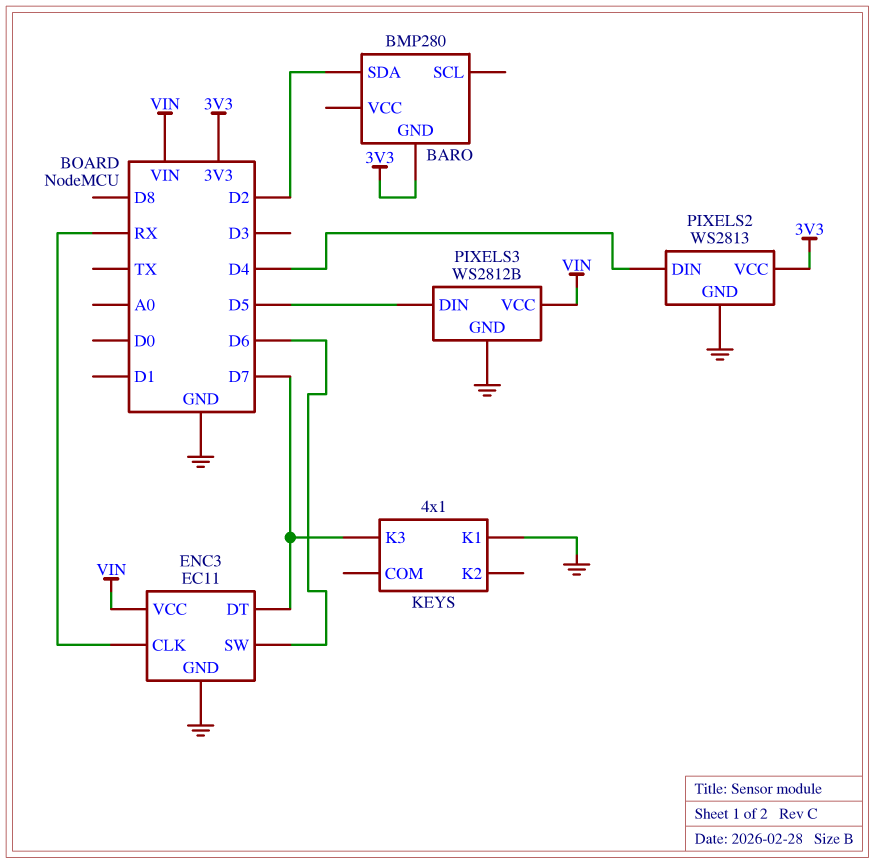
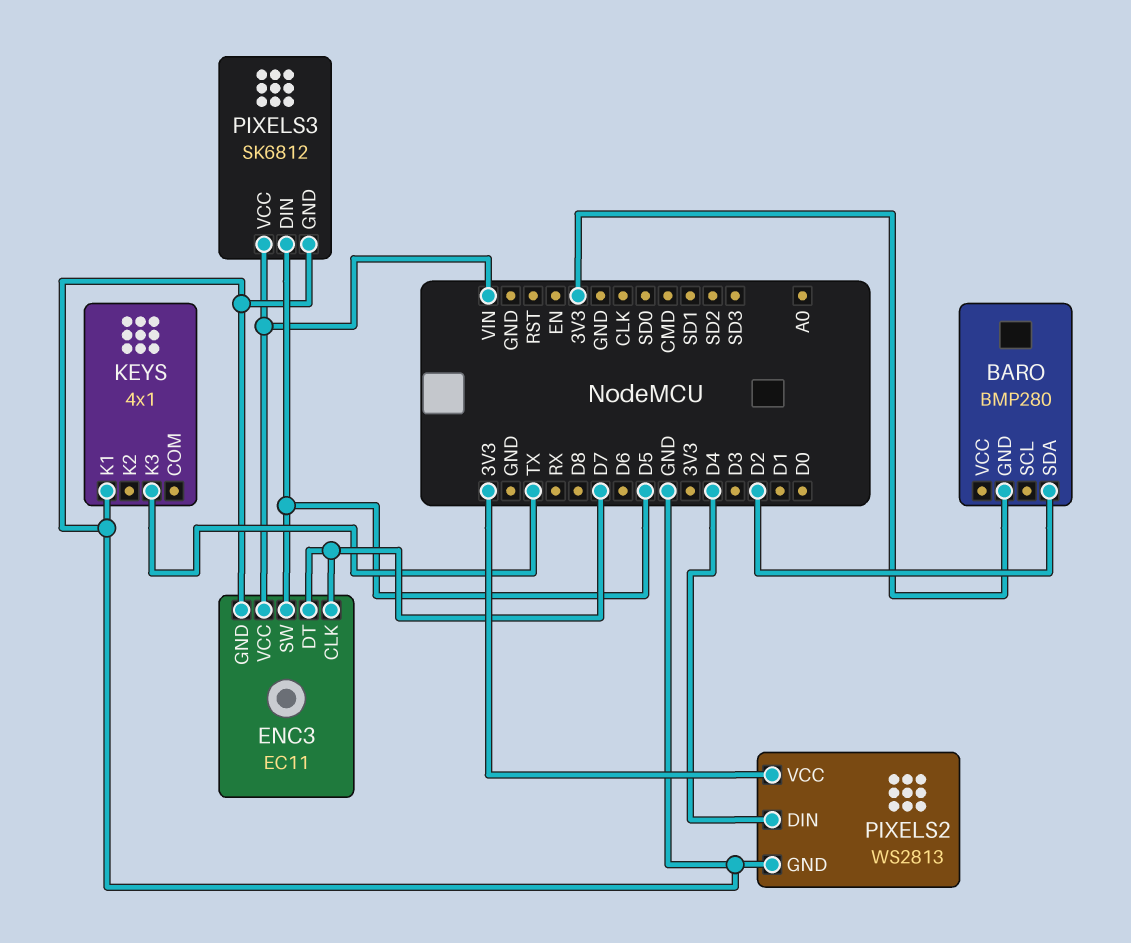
ENC3 pin CLK: RX -> D7
ENC3 pin SW: D6 -> D5
KEYS pin K3: D7 -> TX
PIXELS3: WS2812B -> SK6812

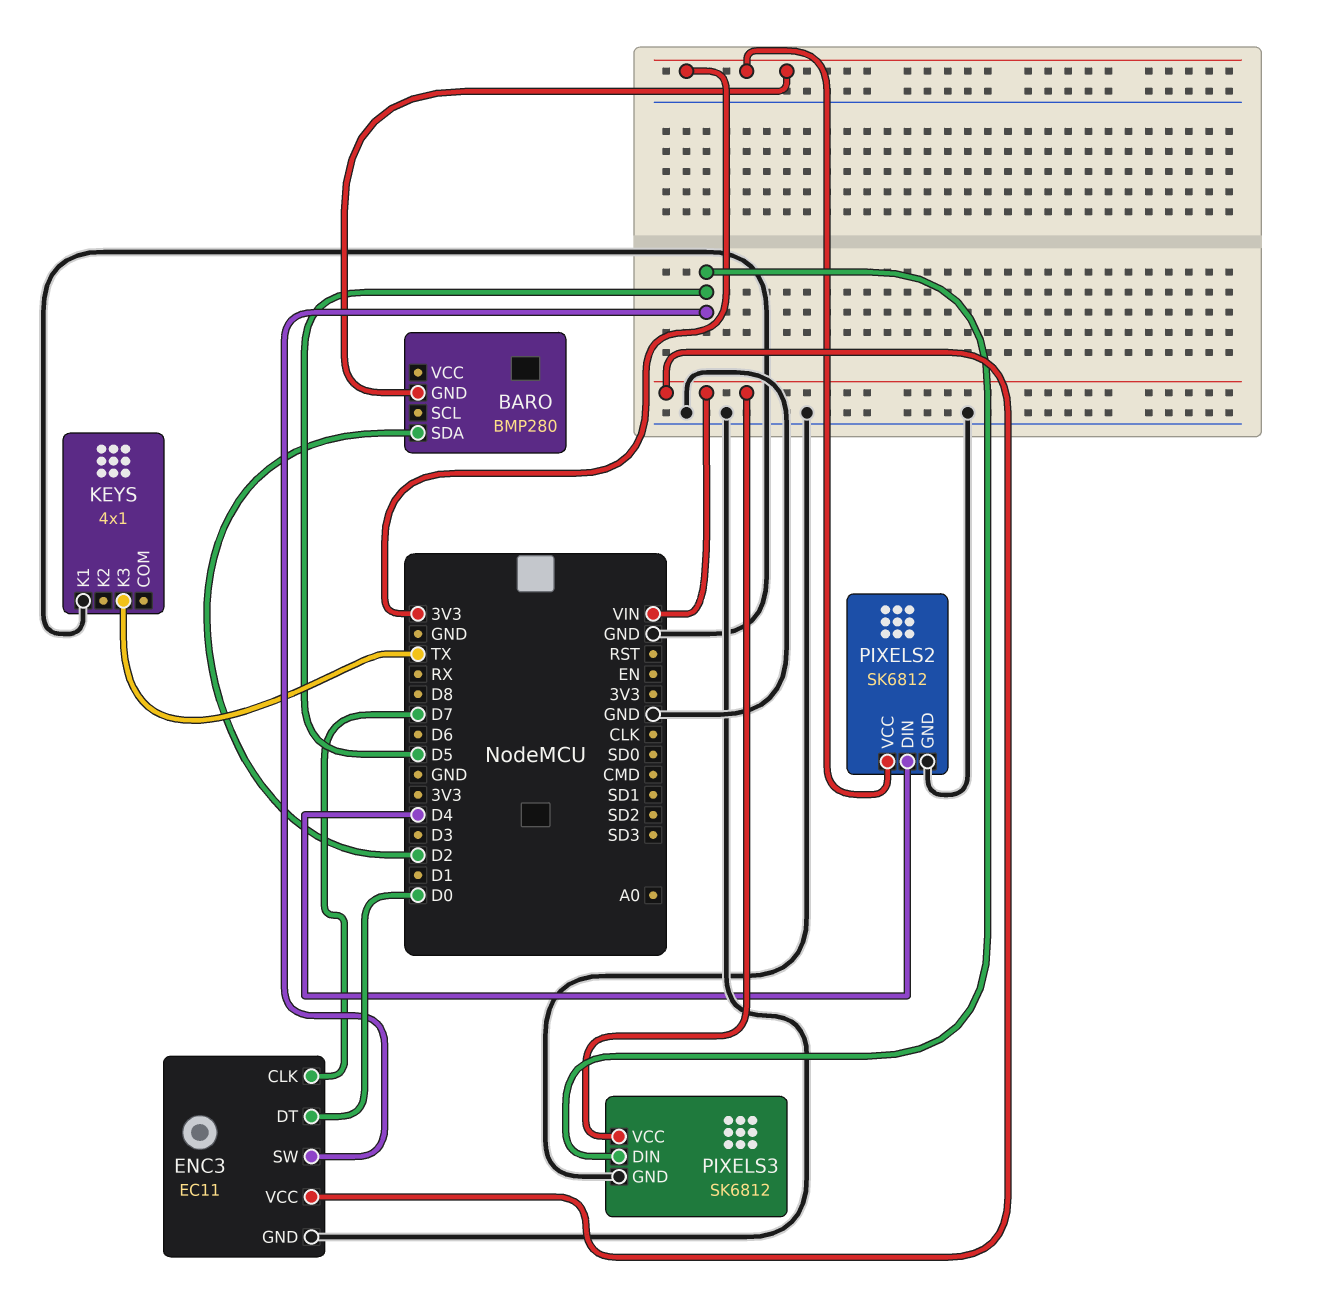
ENC3 pin DT: D7 -> D0
PIXELS2: WS2813 -> SK6812

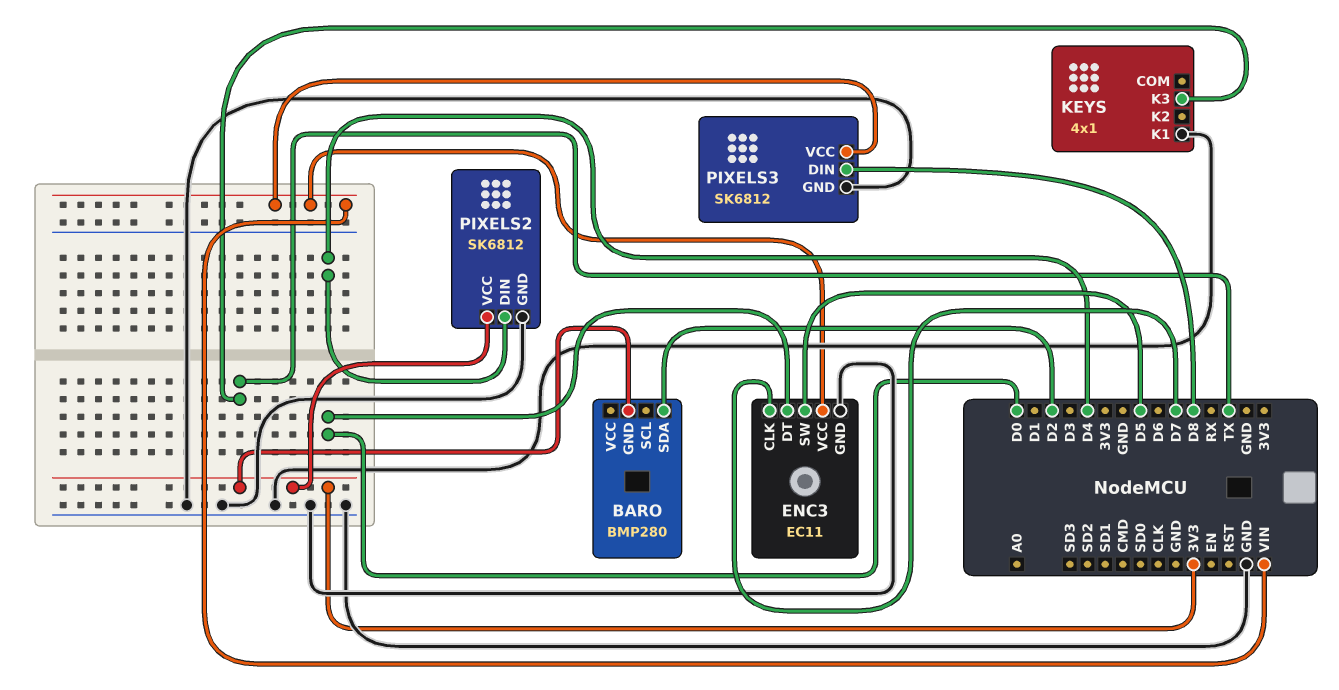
PIXELS3 pin DIN: D5 -> D8

